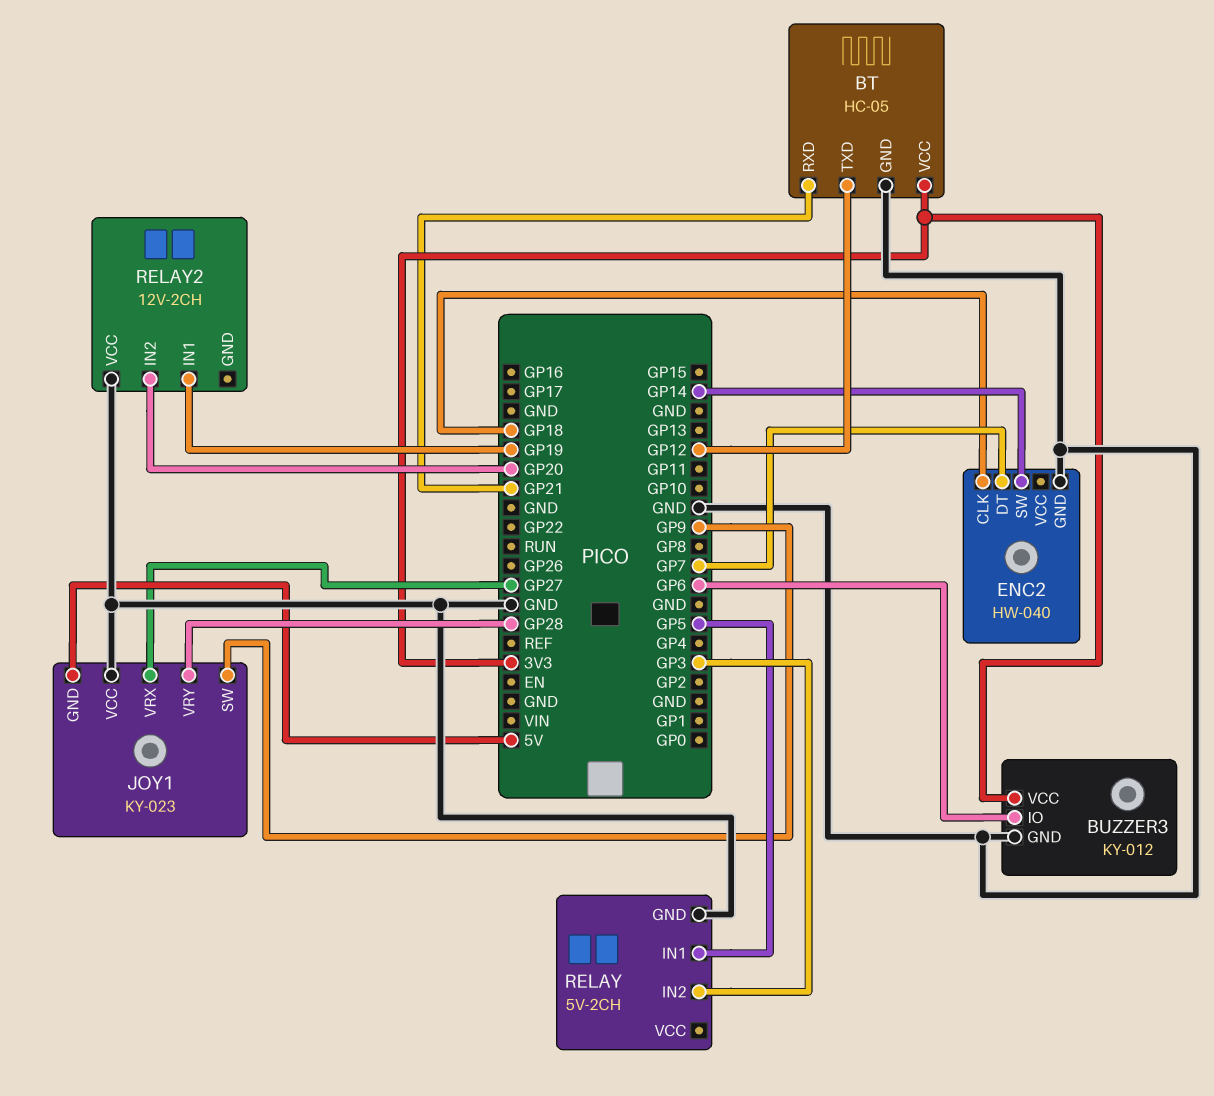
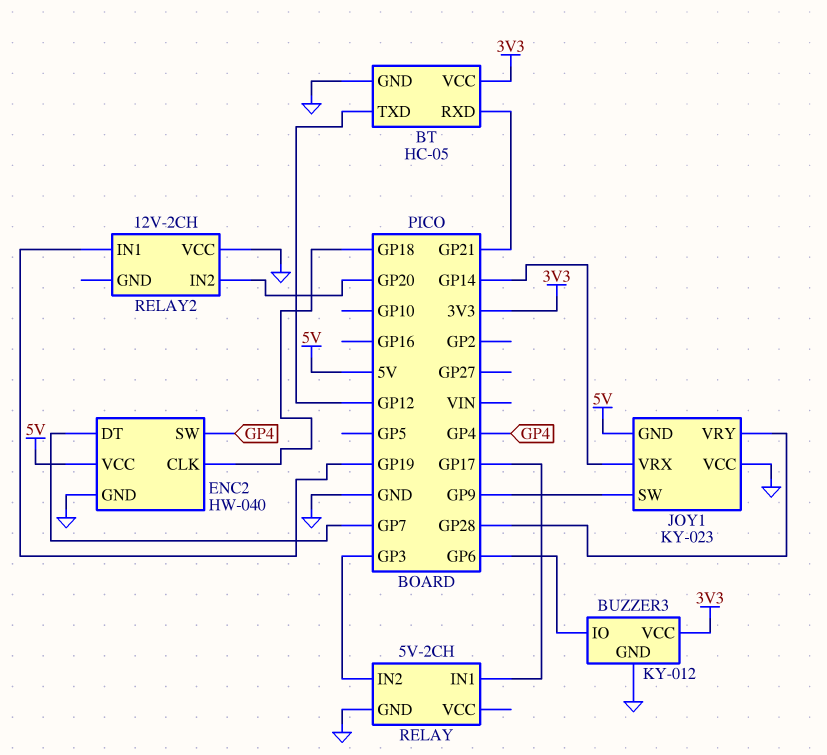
ENC2 pin SW: GP14 -> GP4
ENC2 pin VCC: none -> 5V
JOY1 pin VRX: GP27 -> GP14
RELAY pin IN1: GP5 -> GP17

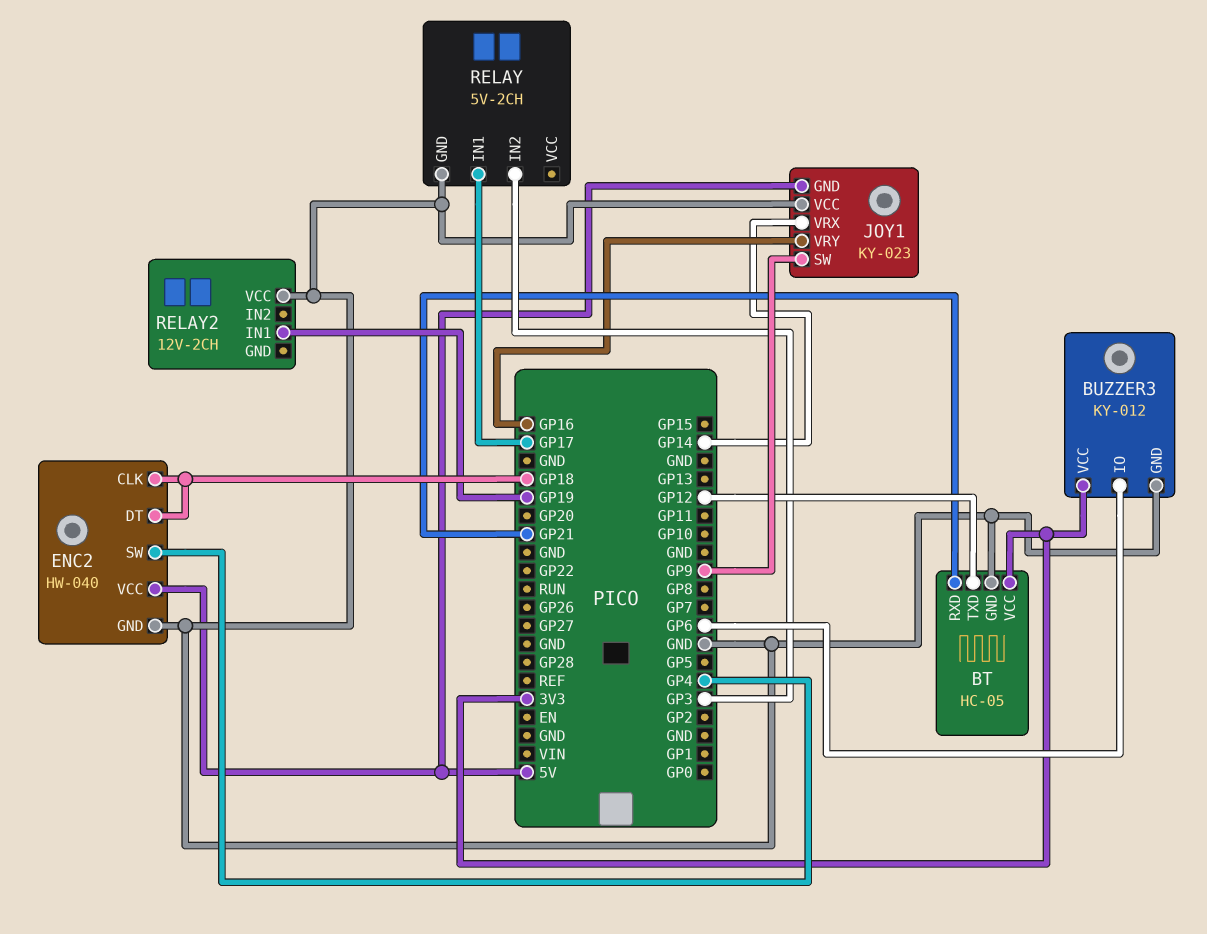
ENC2 pin DT: GP7 -> GP18
JOY1 pin VRY: GP28 -> GP16
RELAY2 pin IN2: GP20 -> none

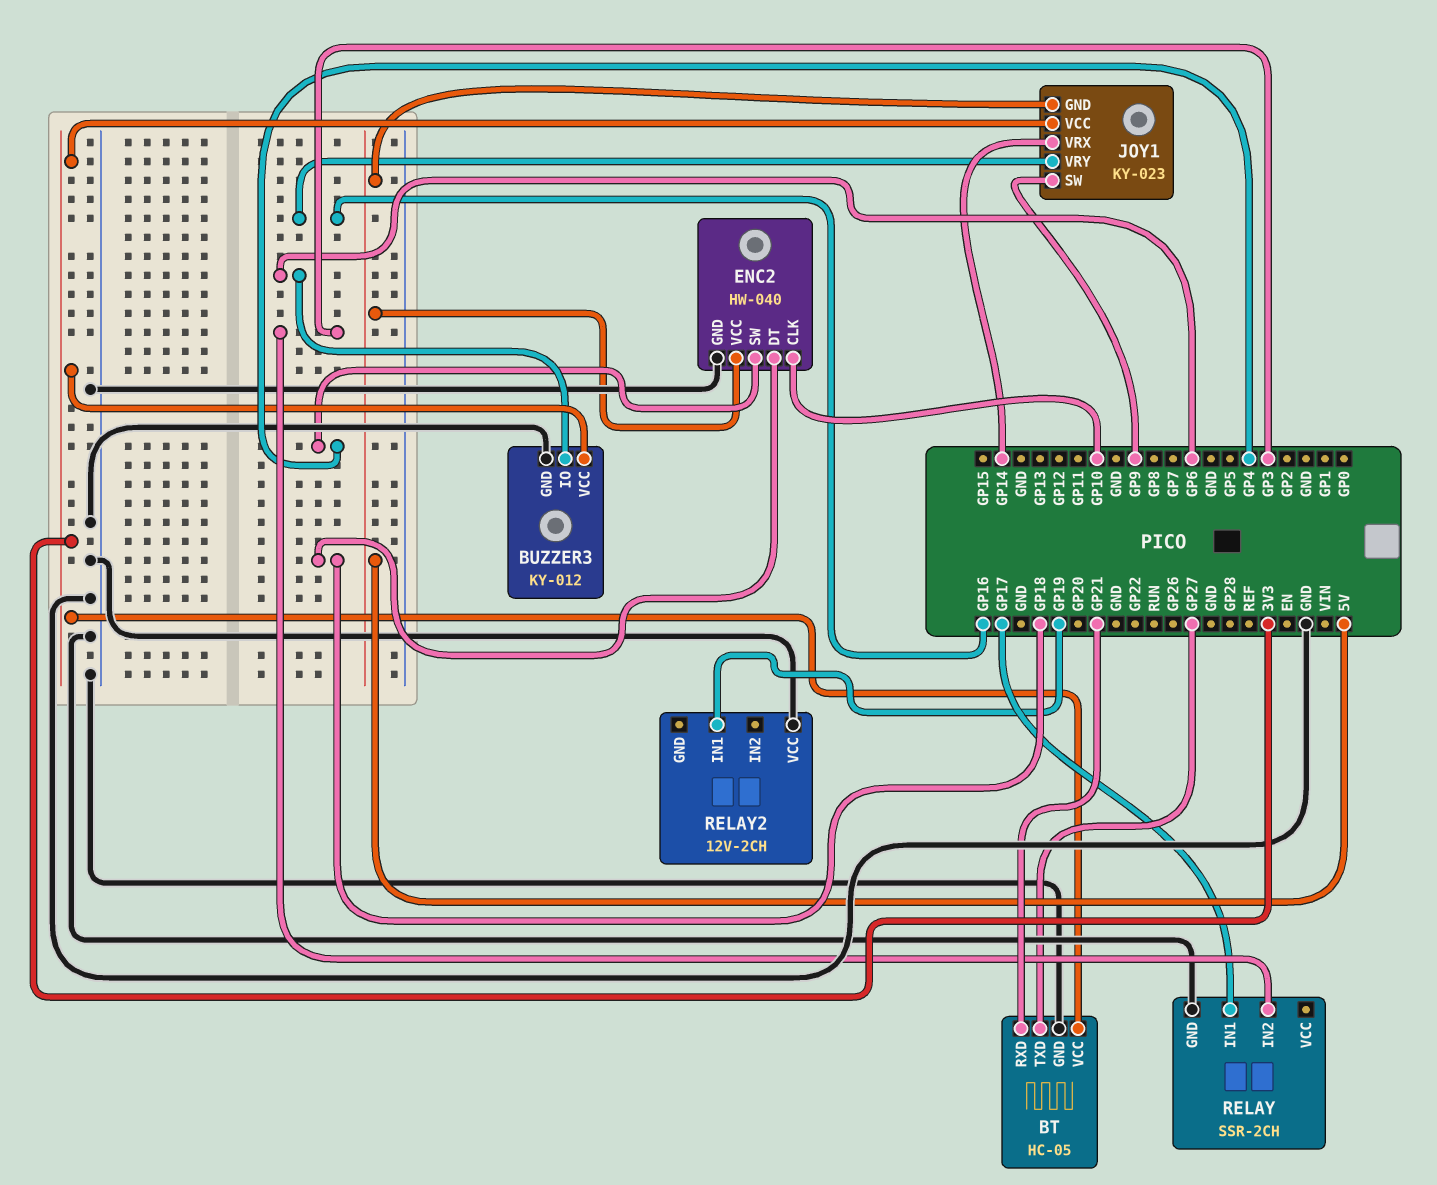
BT pin TXD: GP12 -> GP27
ENC2 pin CLK: GP18 -> GP10
JOY1 pin VCC: GND -> 3V3
RELAY: 5V-2CH -> SSR-2CH

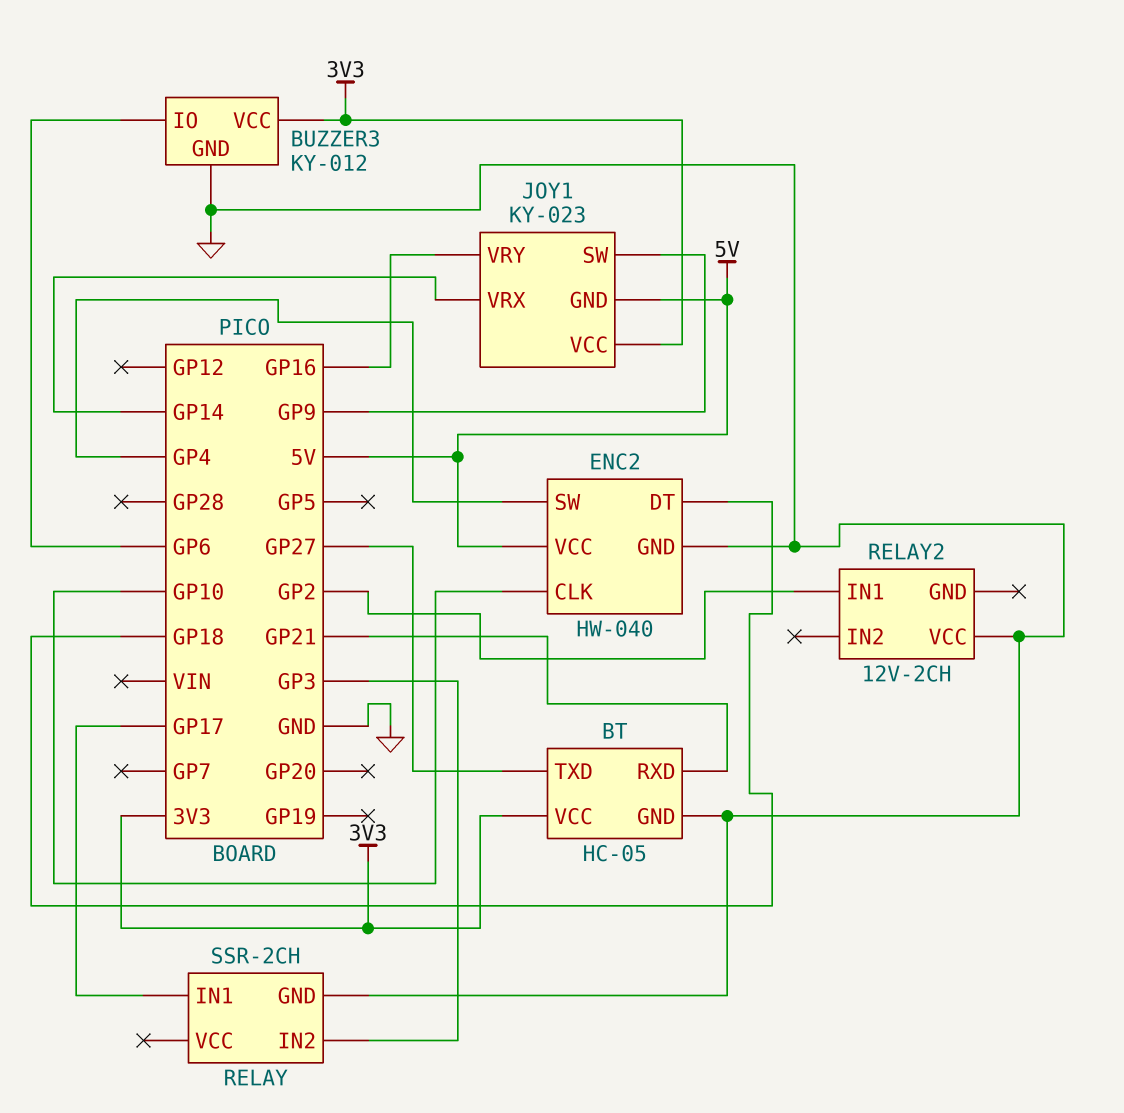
RELAY2 pin IN1: GP19 -> GP2

